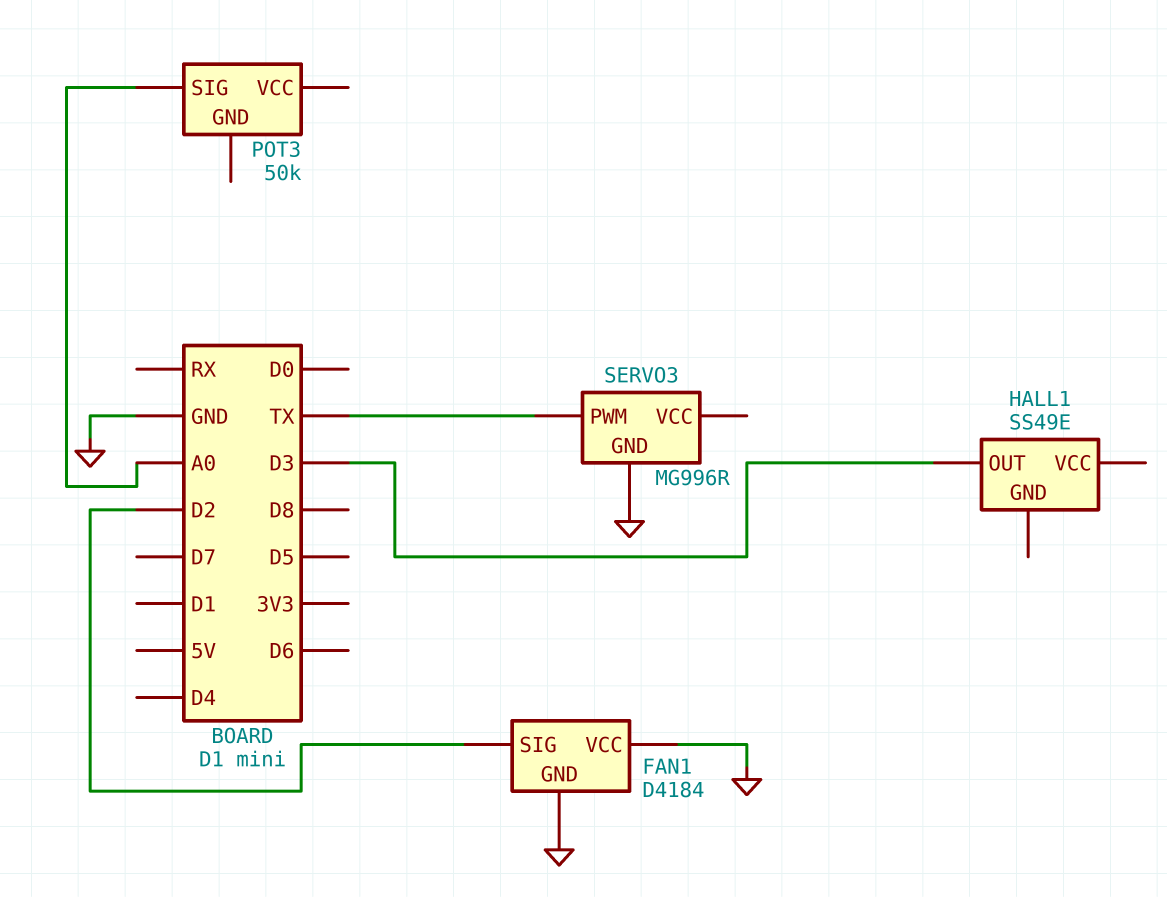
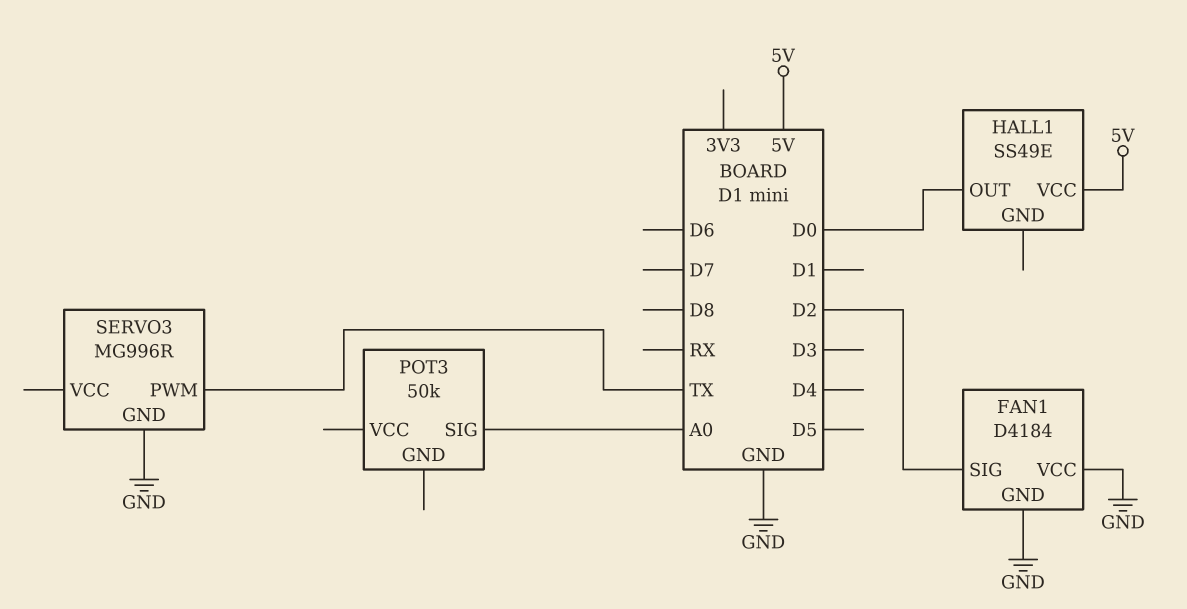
HALL1 pin OUT: D3 -> D0
HALL1 pin VCC: none -> 5V

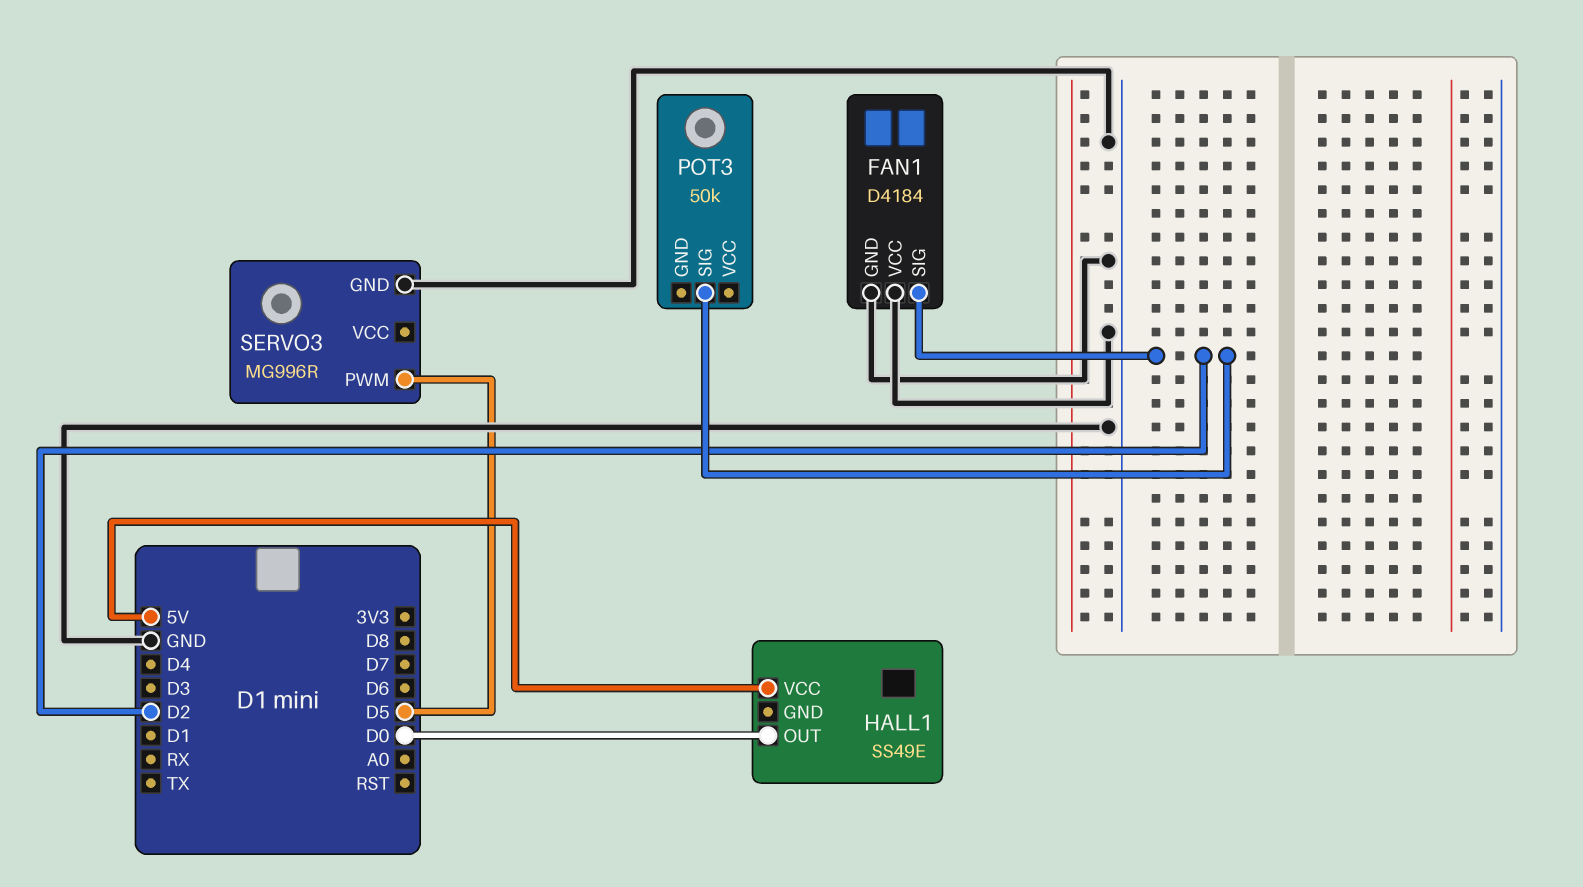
POT3 pin SIG: A0 -> D2
SERVO3 pin PWM: TX -> D5

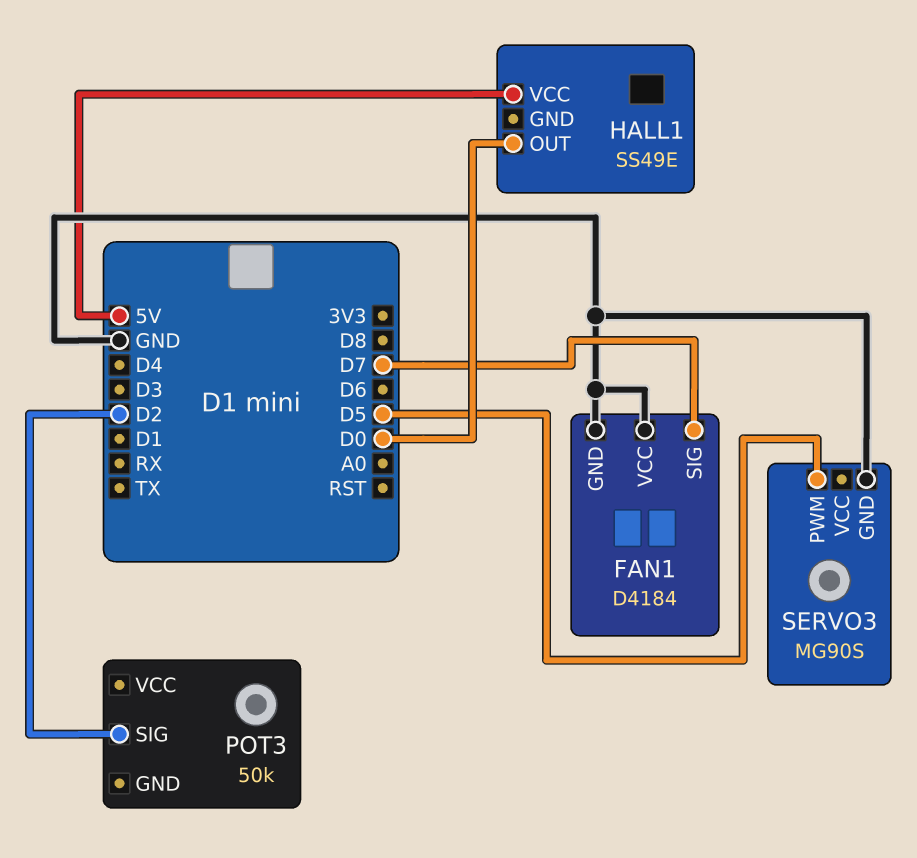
FAN1 pin SIG: D2 -> D7
SERVO3: MG996R -> MG90S

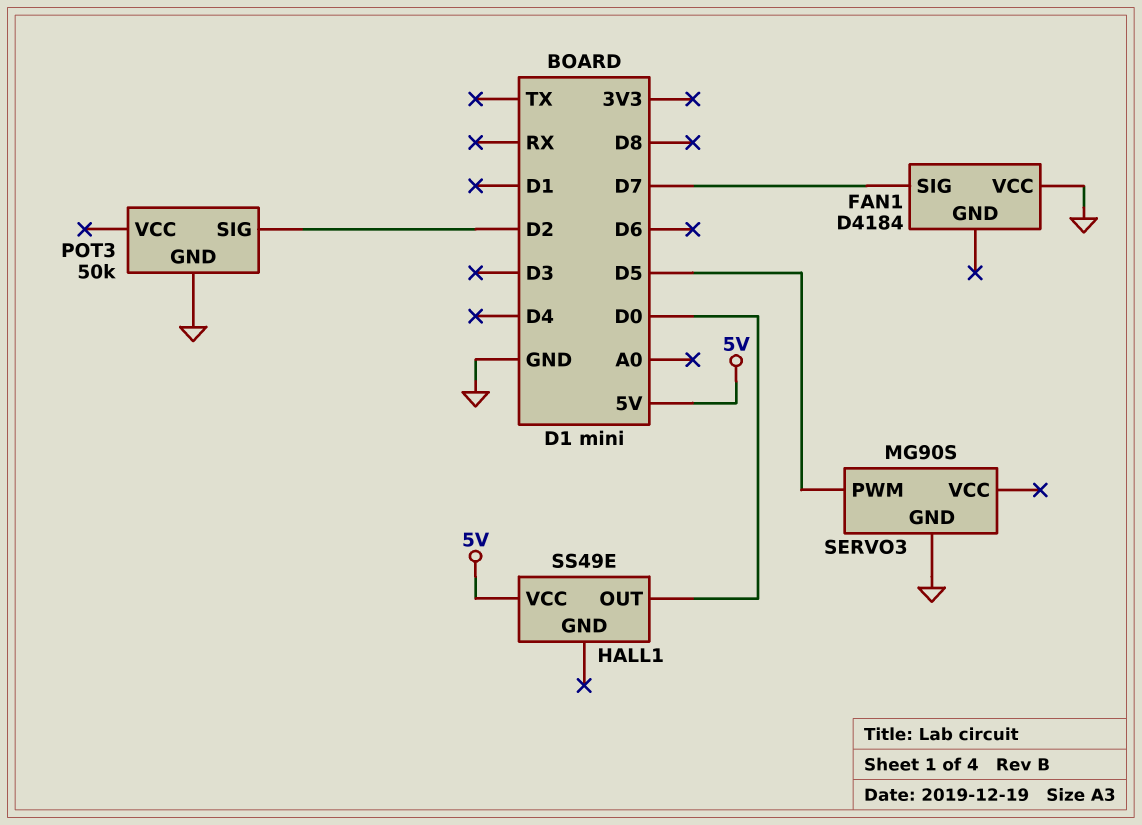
FAN1 pin GND: GND -> none
POT3 pin GND: none -> GND

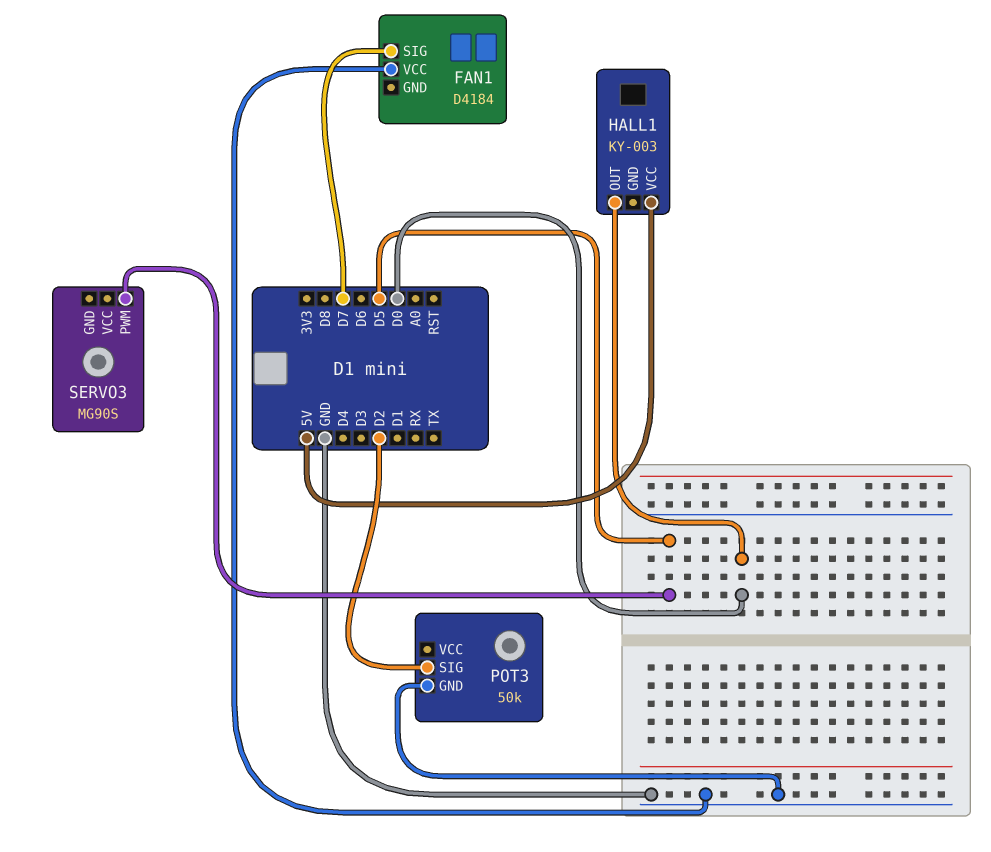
HALL1: SS49E -> KY-003
SERVO3 pin GND: GND -> none

